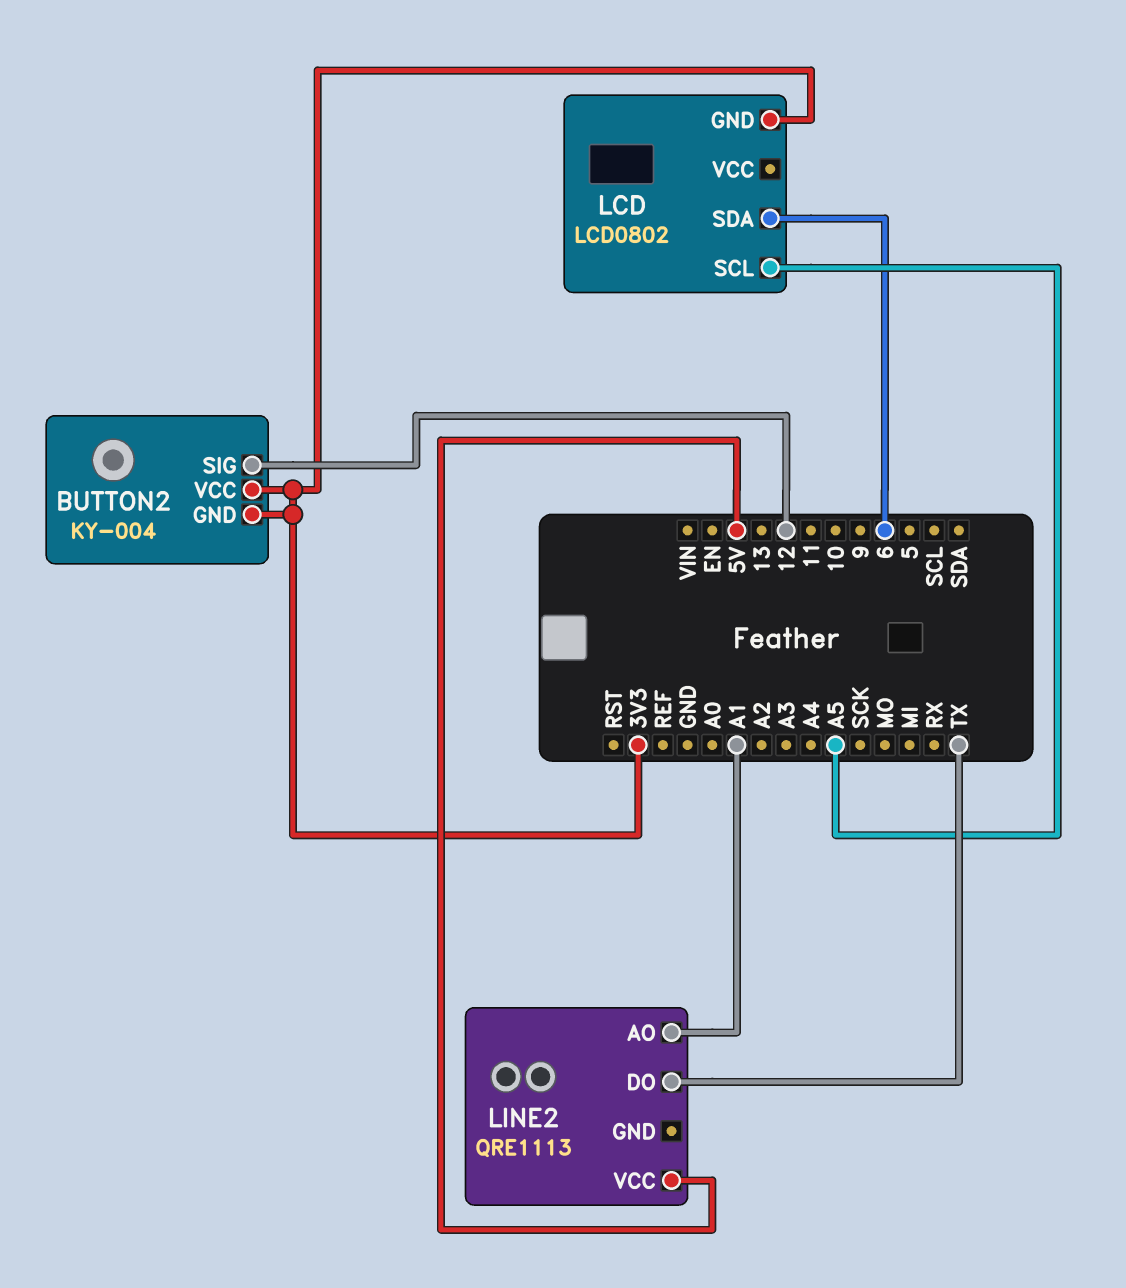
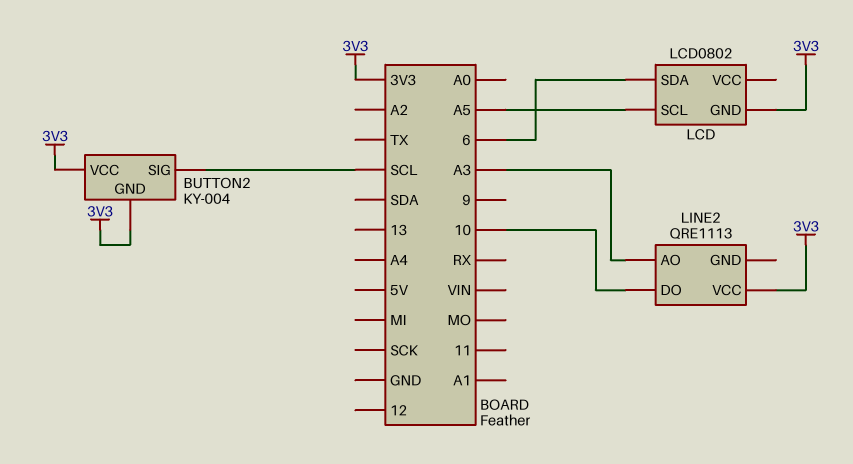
BUTTON2 pin SIG: 12 -> SCL
LINE2 pin AO: A1 -> A3
LINE2 pin DO: TX -> 10
LINE2 pin VCC: 5V -> 3V3

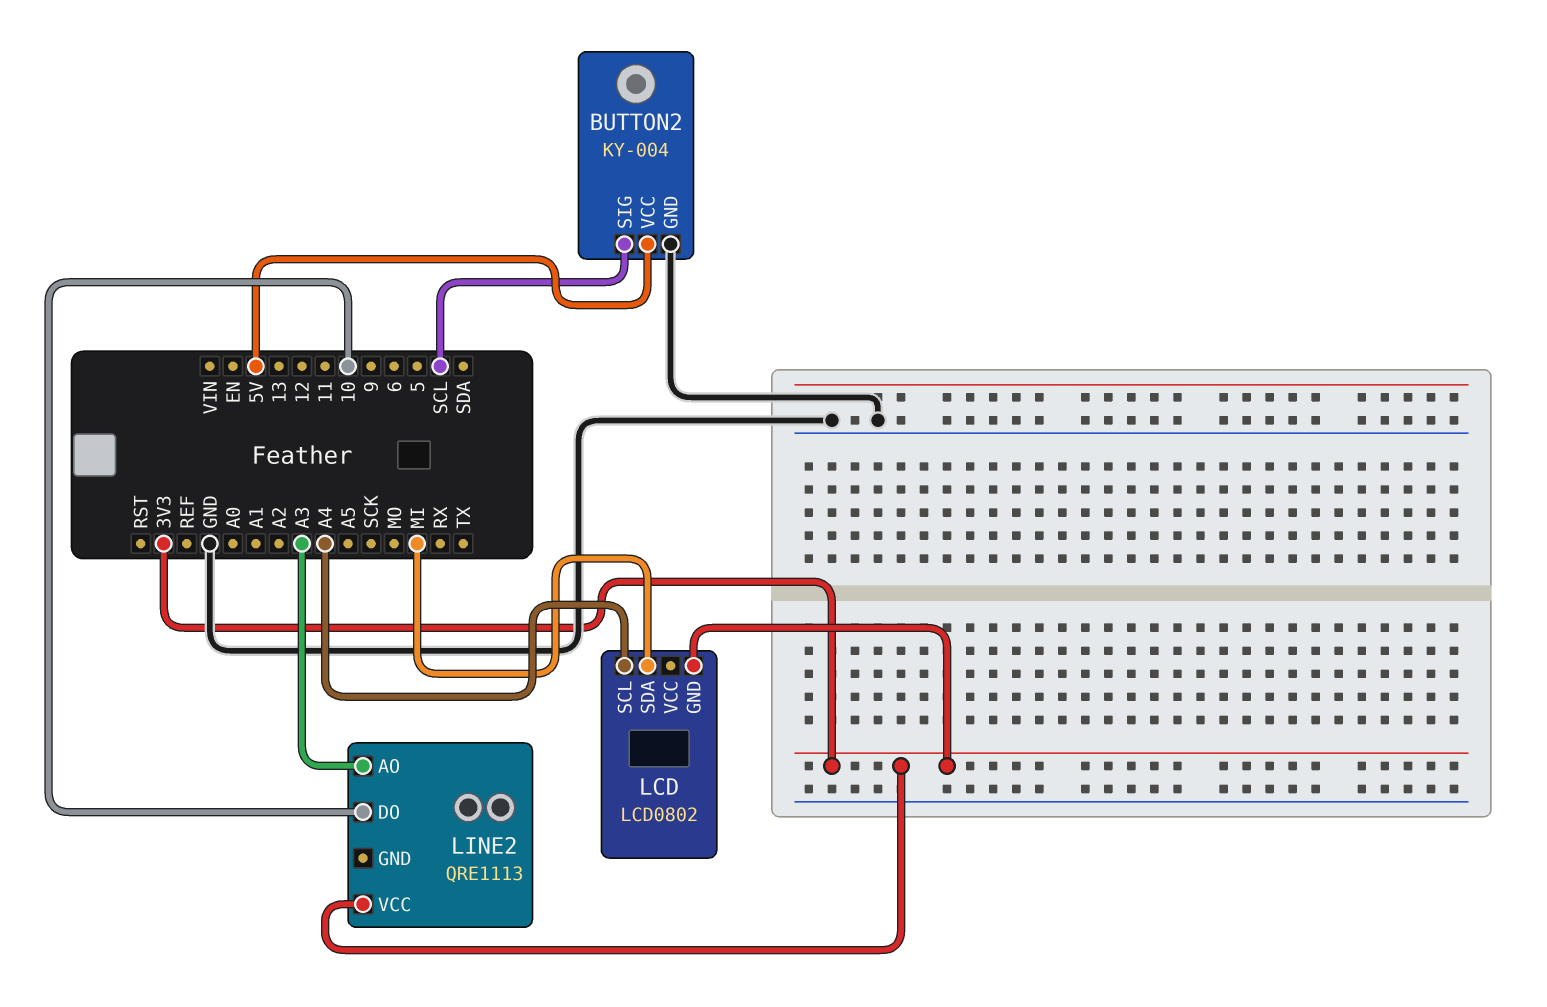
BUTTON2 pin GND: 3V3 -> GND
BUTTON2 pin VCC: 3V3 -> 5V
LCD pin SCL: A5 -> A4
LCD pin SDA: 6 -> MI

